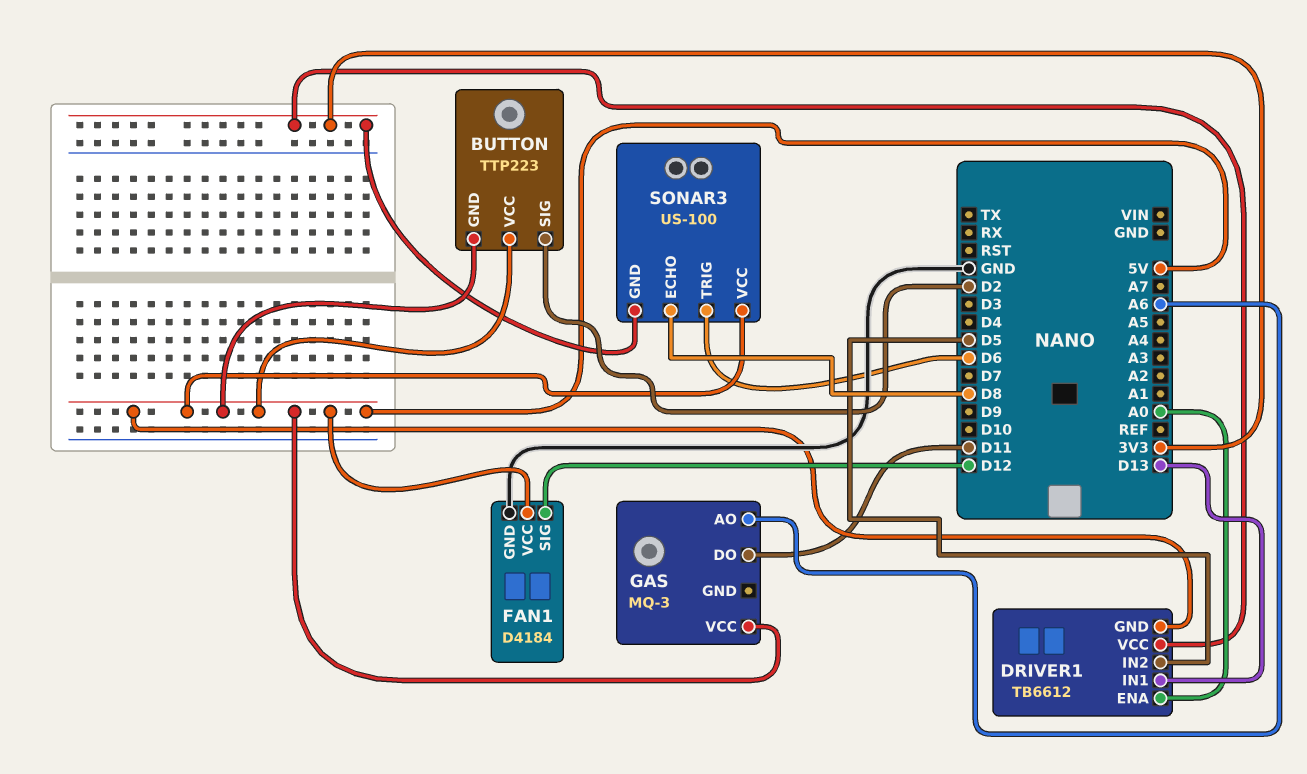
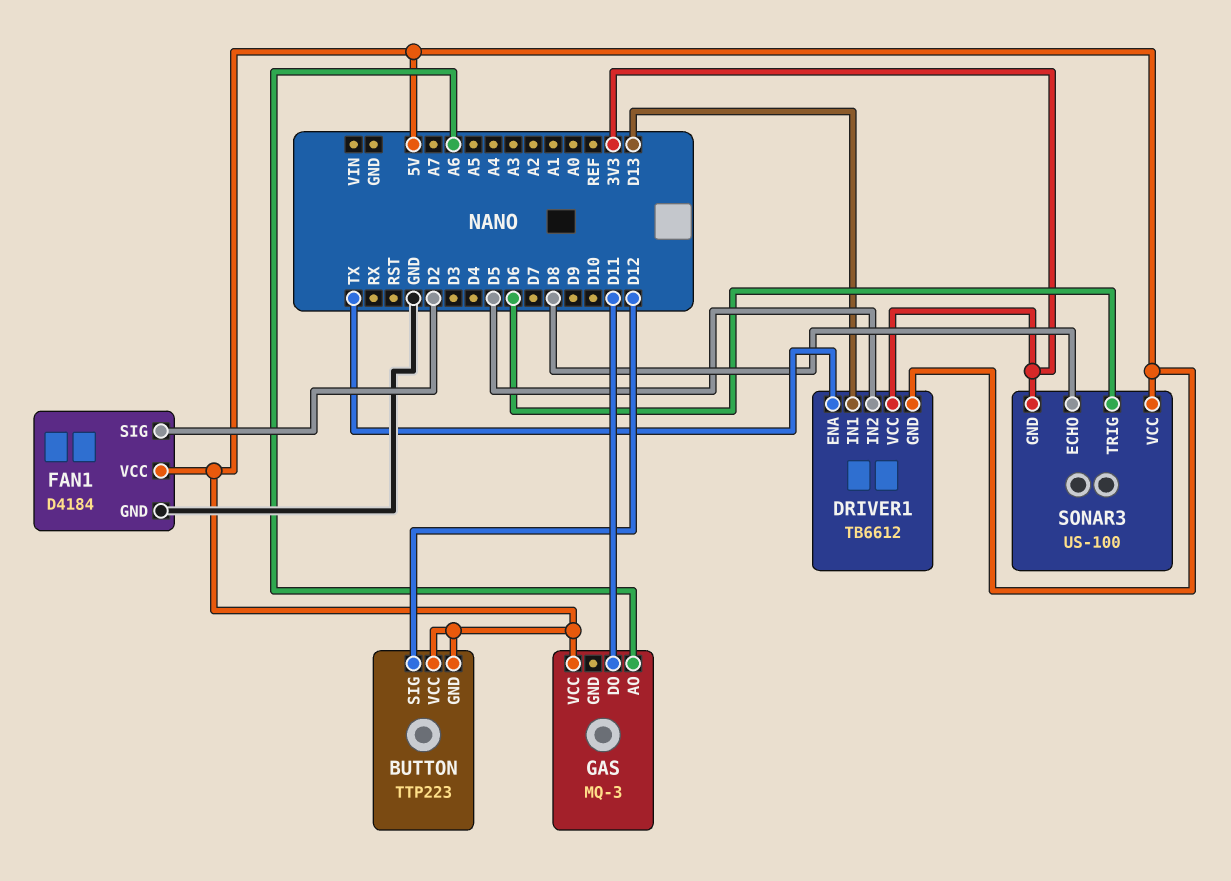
BUTTON pin SIG: D2 -> D12
DRIVER1 pin ENA: A0 -> TX
FAN1 pin SIG: D12 -> D2

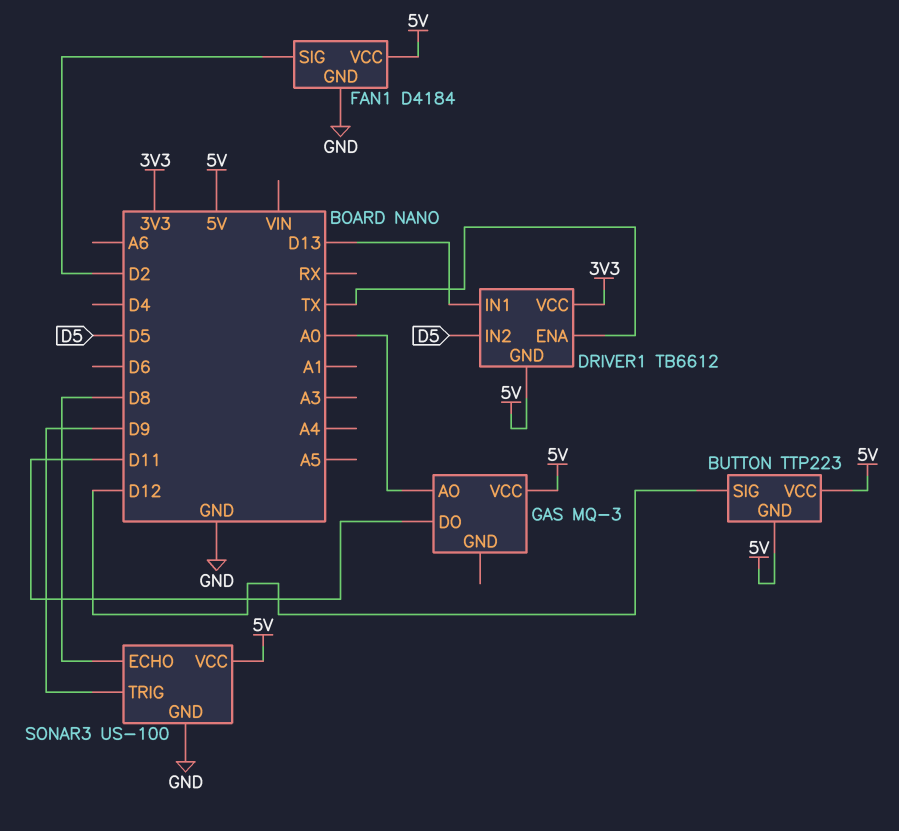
GAS pin AO: A6 -> A0
SONAR3 pin GND: 3V3 -> GND
SONAR3 pin TRIG: D6 -> D9

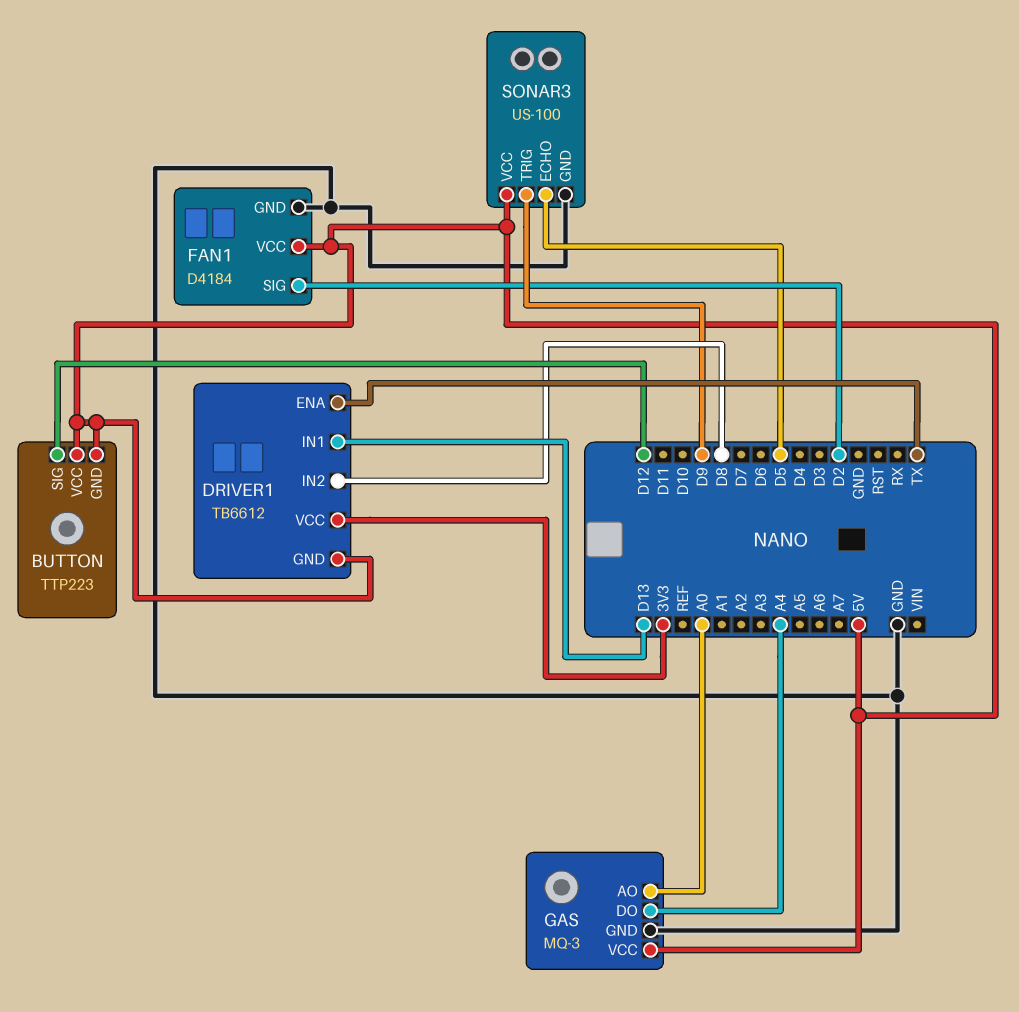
DRIVER1 pin IN2: D5 -> D8
GAS pin DO: D11 -> A4
GAS pin GND: none -> GND
SONAR3 pin ECHO: D8 -> D5

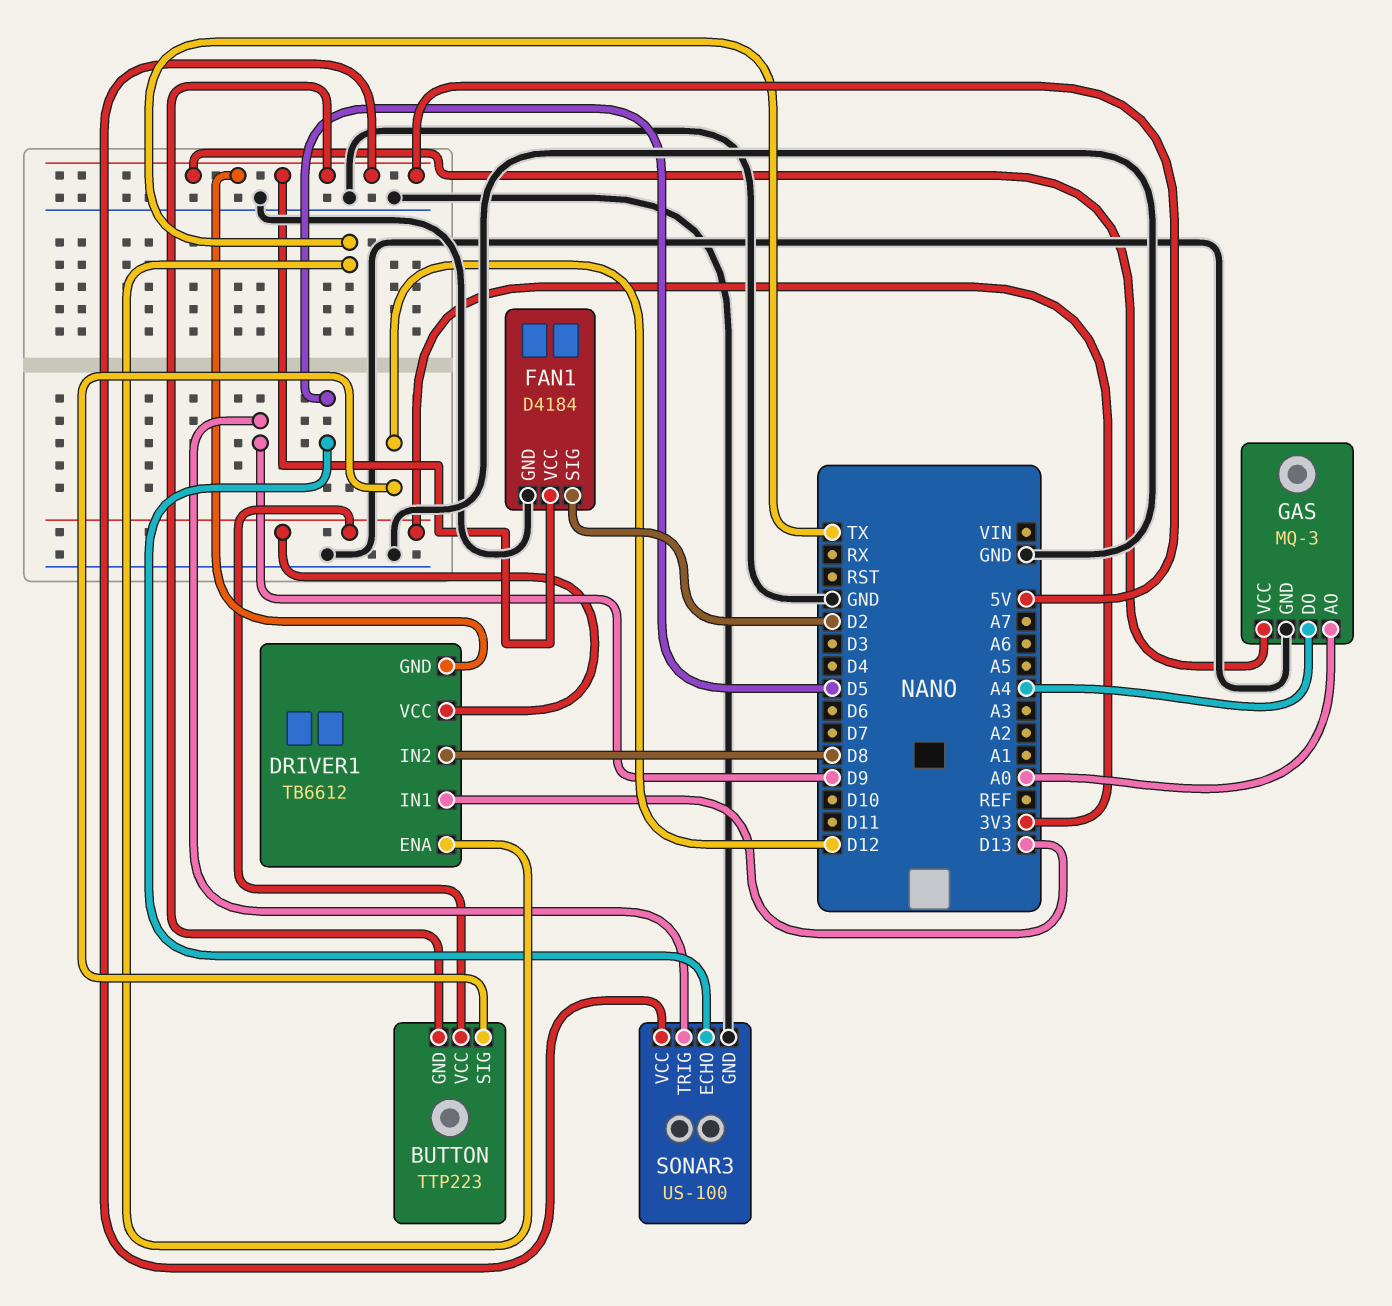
BUTTON pin VCC: 5V -> 3V3

